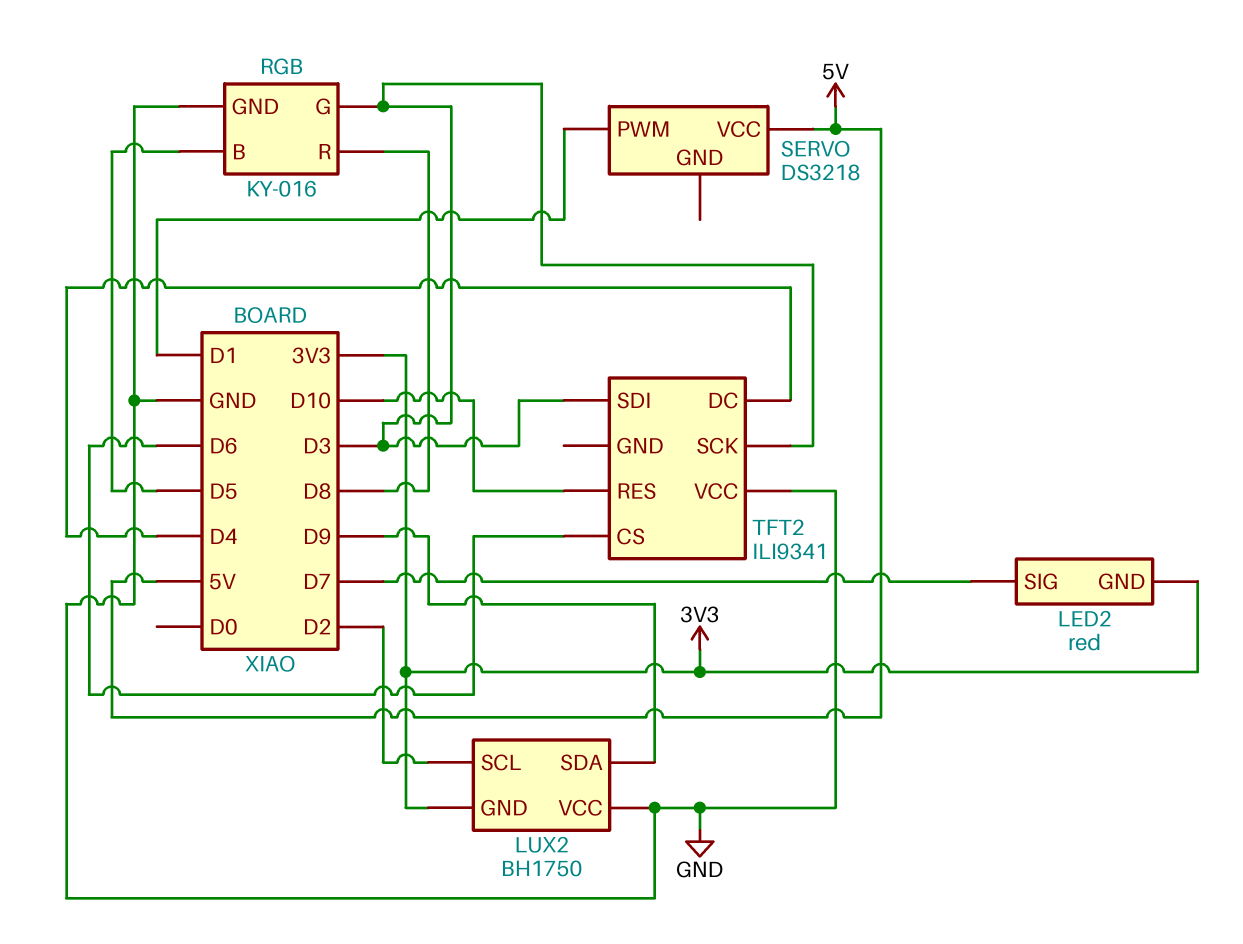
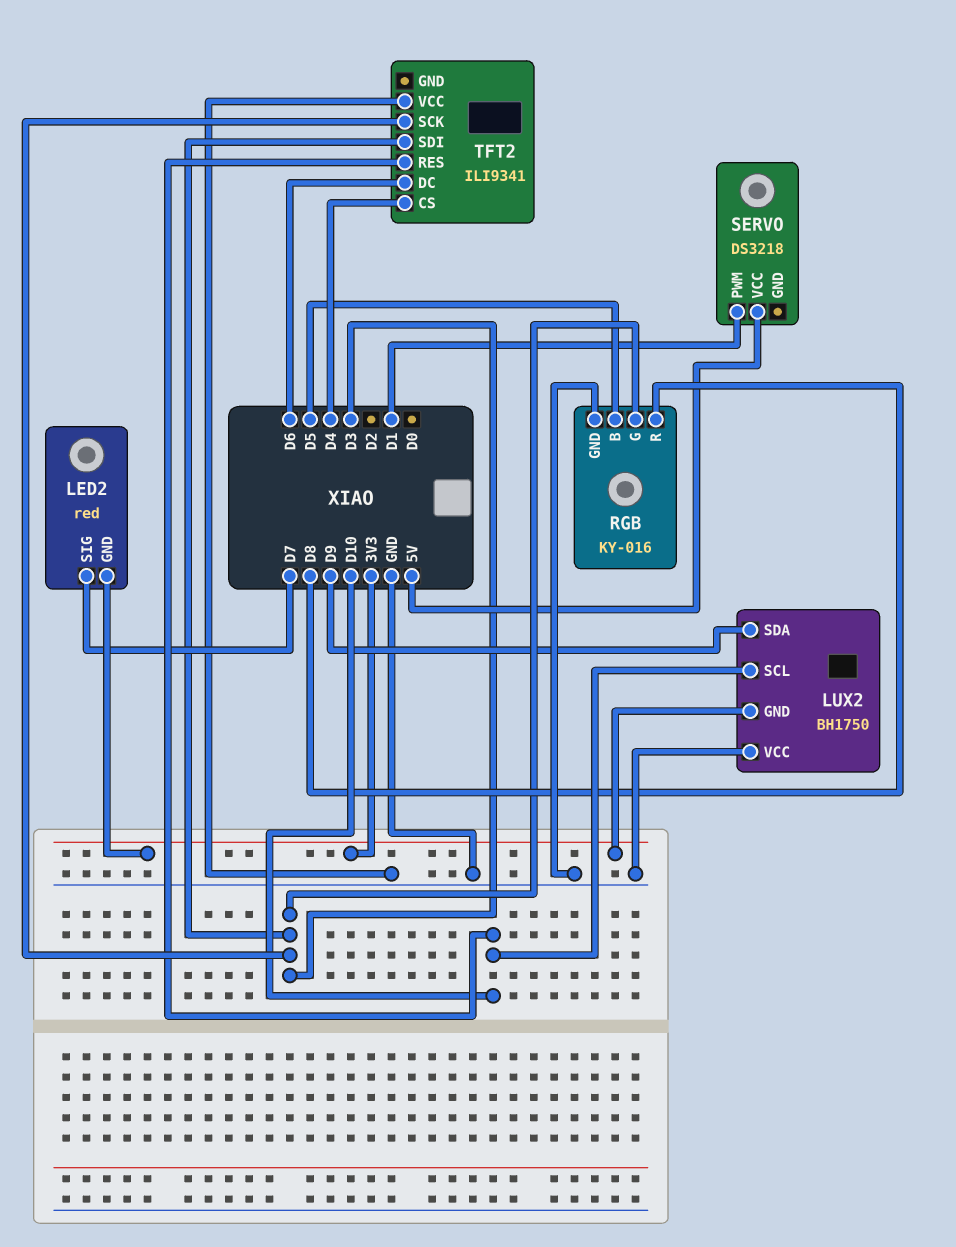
LUX2 pin SCL: D2 -> D10
TFT2 pin CS: D6 -> D4
TFT2 pin DC: D4 -> D6

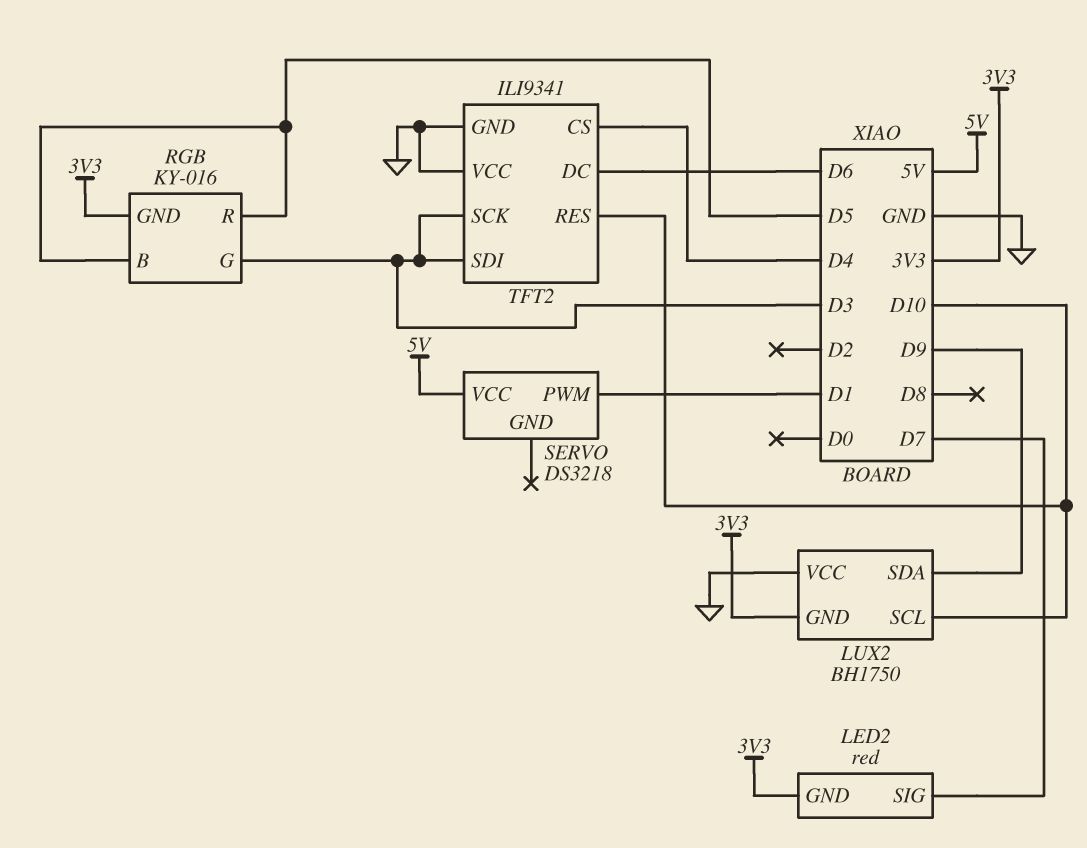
RGB pin GND: GND -> 3V3
RGB pin R: D8 -> D5
TFT2 pin GND: none -> GND

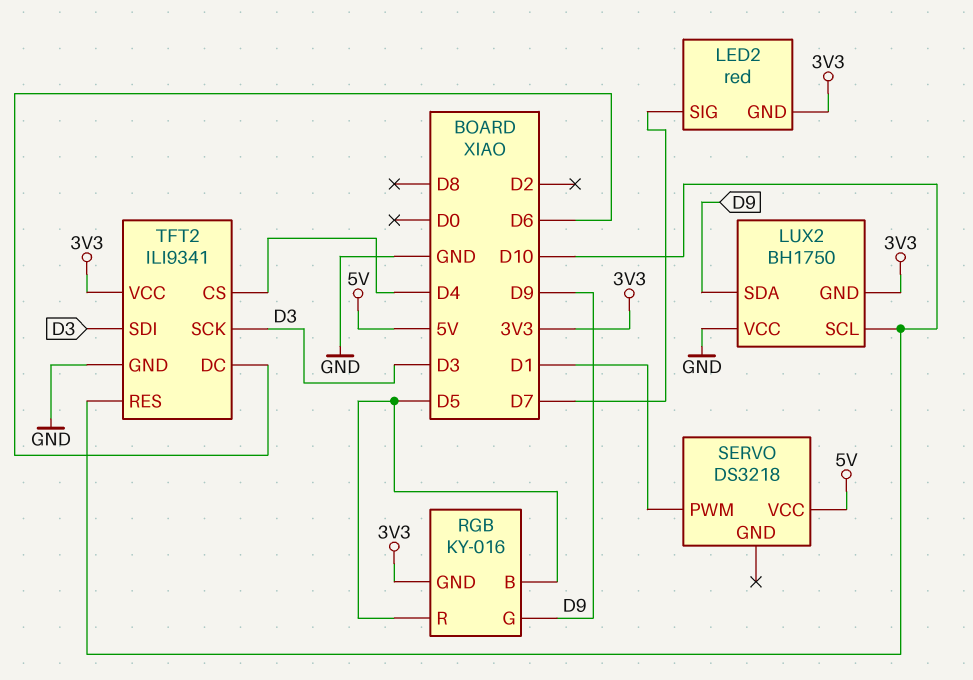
RGB pin G: D3 -> D9
TFT2 pin VCC: GND -> 3V3

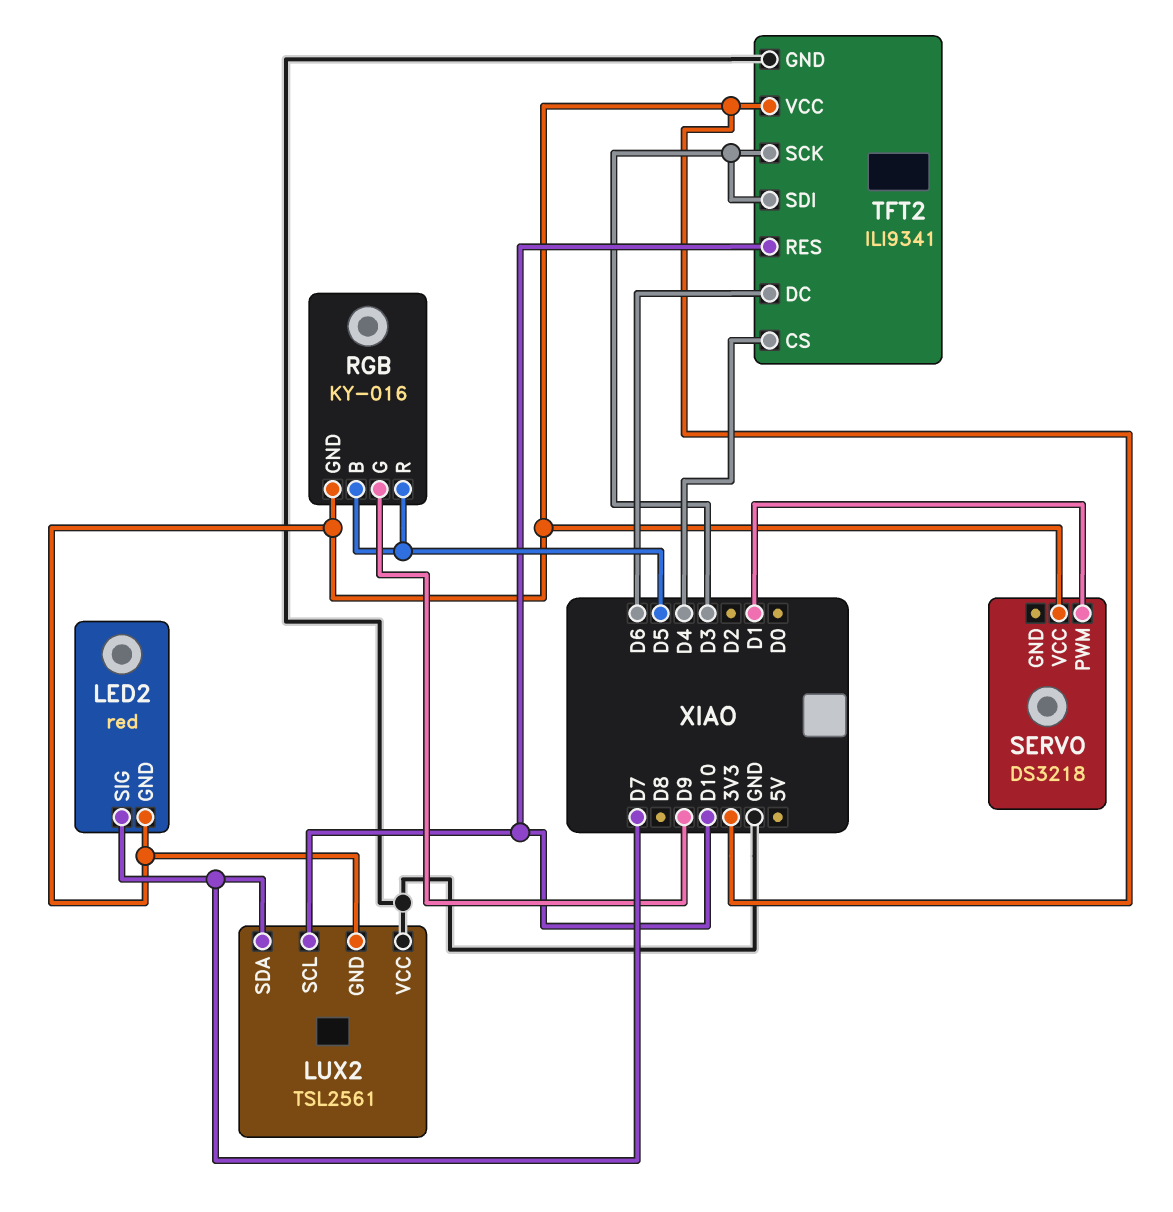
LUX2: BH1750 -> TSL2561
LUX2 pin SDA: D9 -> D7
SERVO pin VCC: 5V -> 3V3

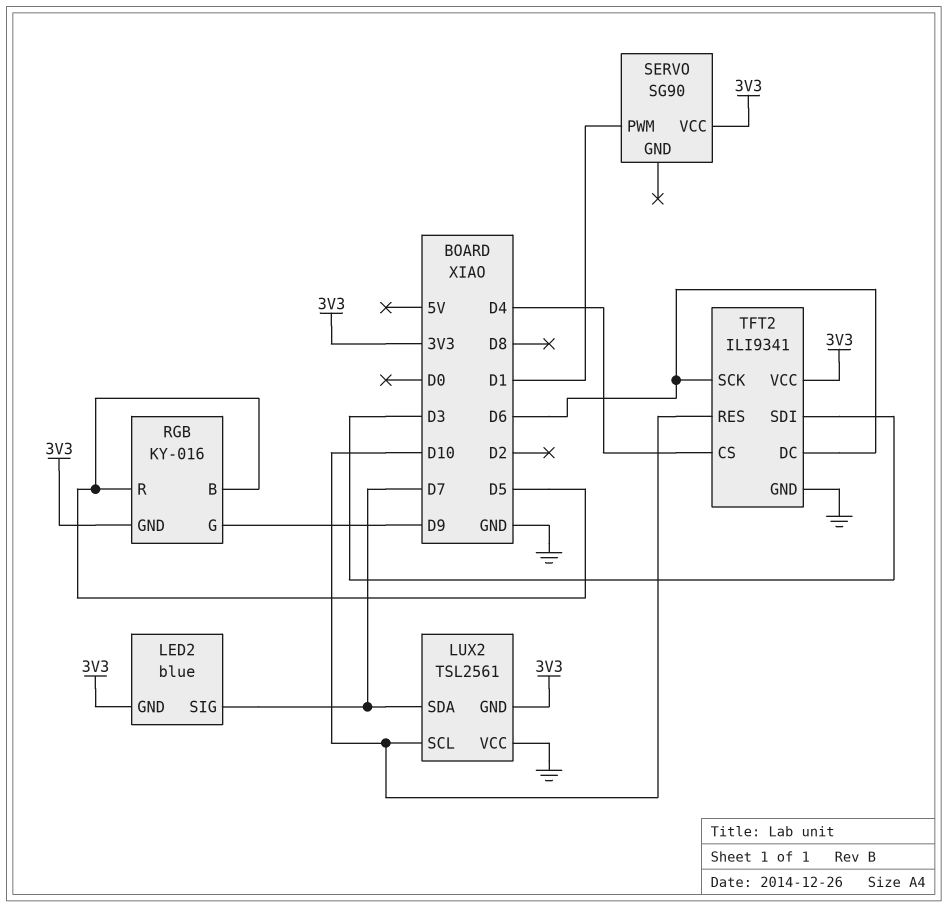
LED2: red -> blue
SERVO: DS3218 -> SG90
TFT2 pin SCK: D3 -> D6

